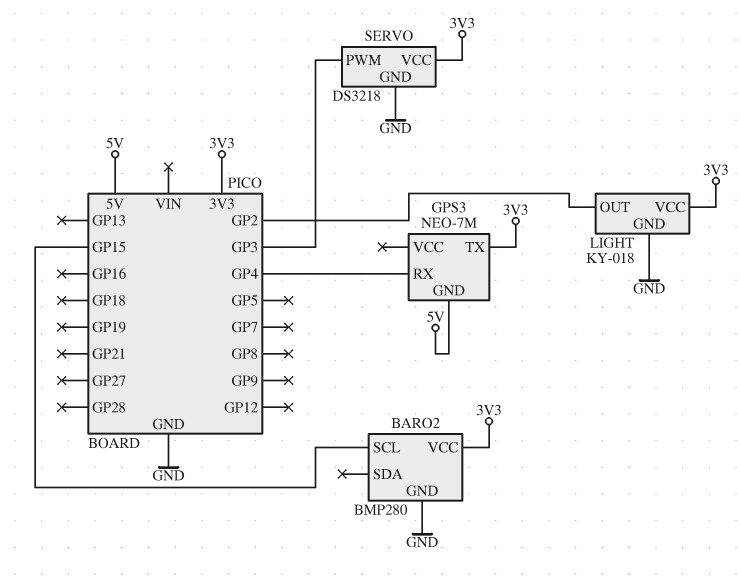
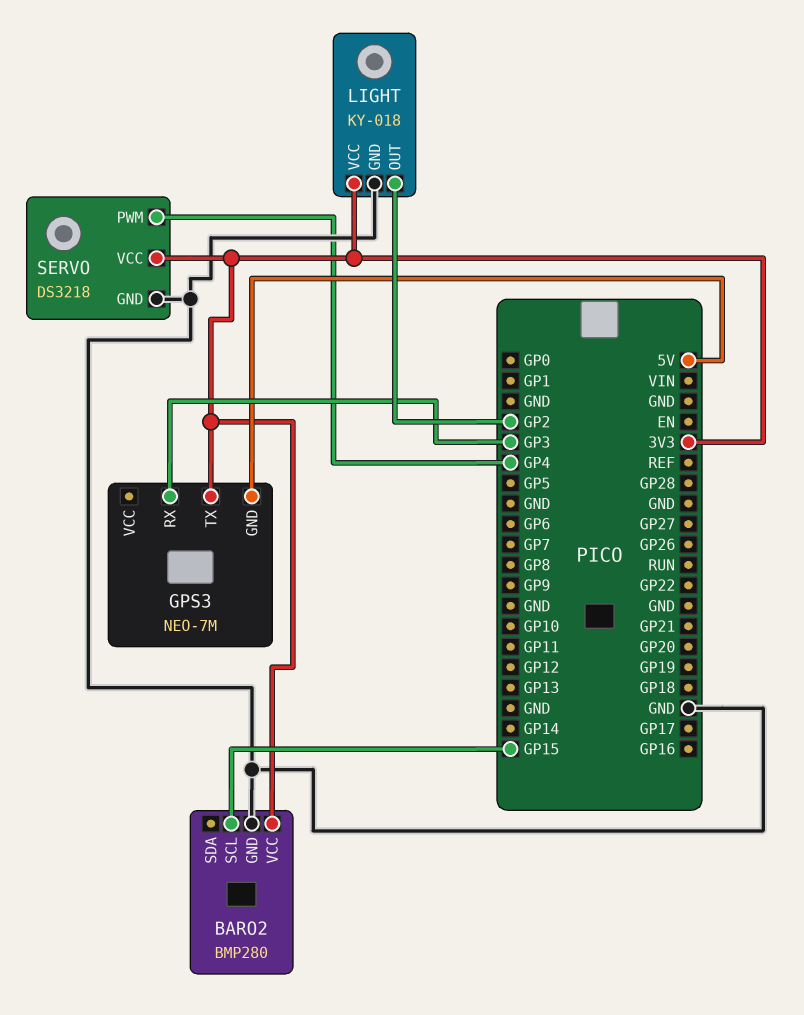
GPS3 pin RX: GP4 -> GP3
SERVO pin PWM: GP3 -> GP4

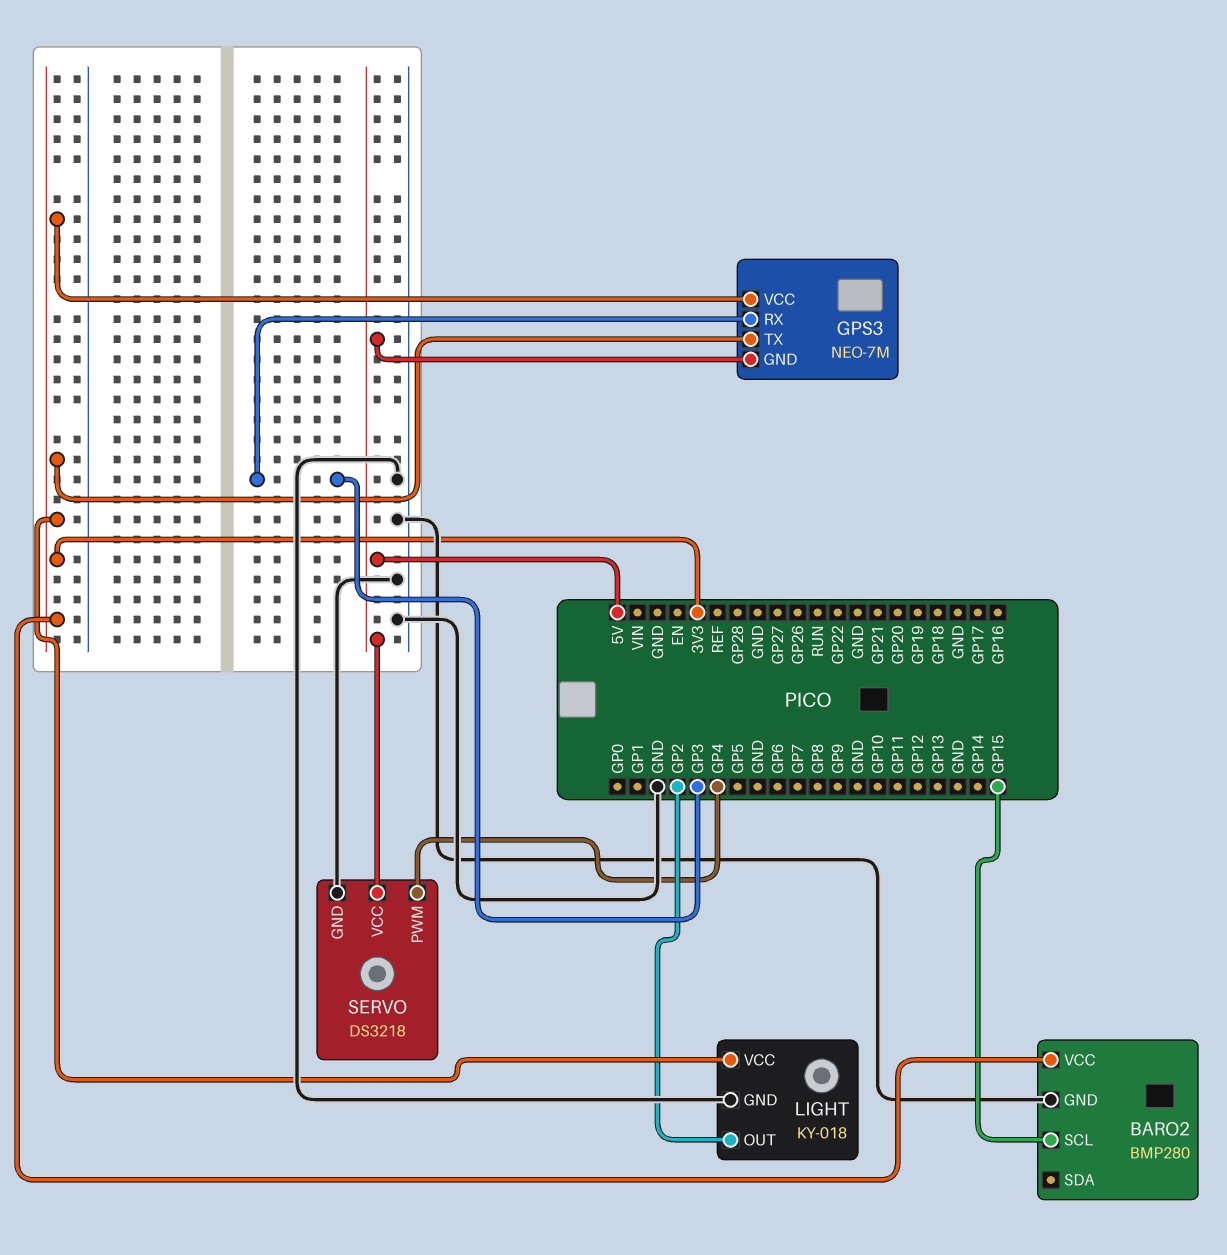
GPS3 pin VCC: none -> 3V3
SERVO pin VCC: 3V3 -> 5V

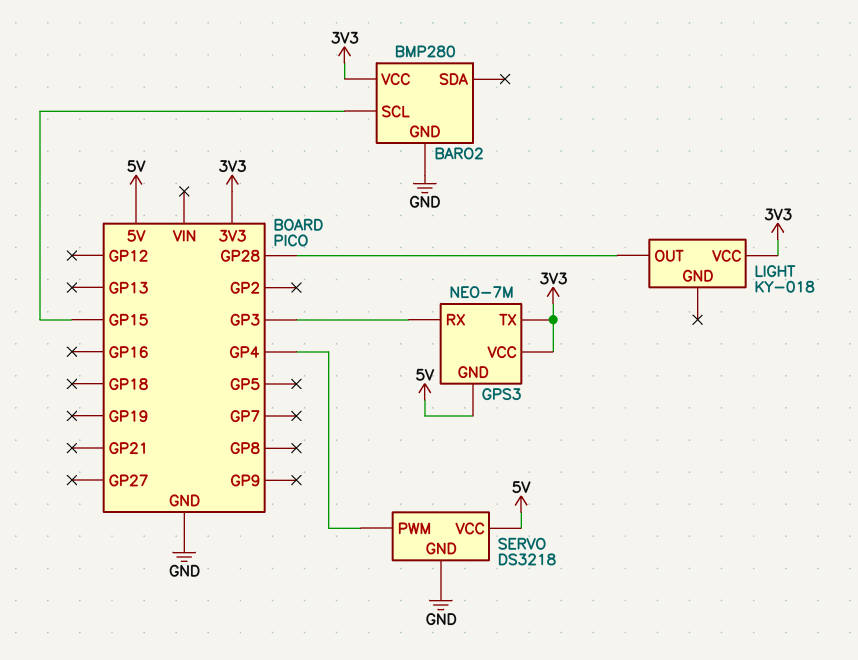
LIGHT pin GND: GND -> none
LIGHT pin OUT: GP2 -> GP28

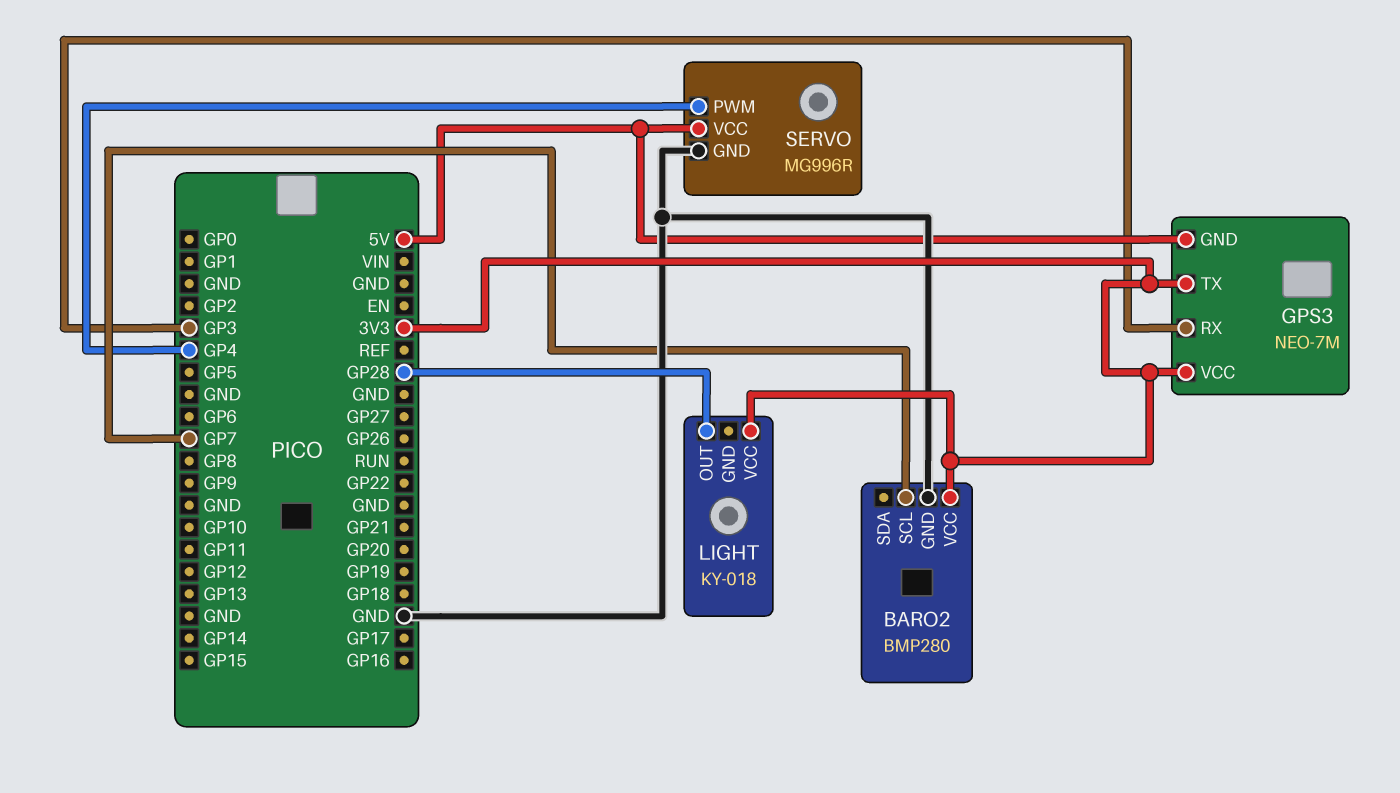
BARO2 pin SCL: GP15 -> GP7
SERVO: DS3218 -> MG996R

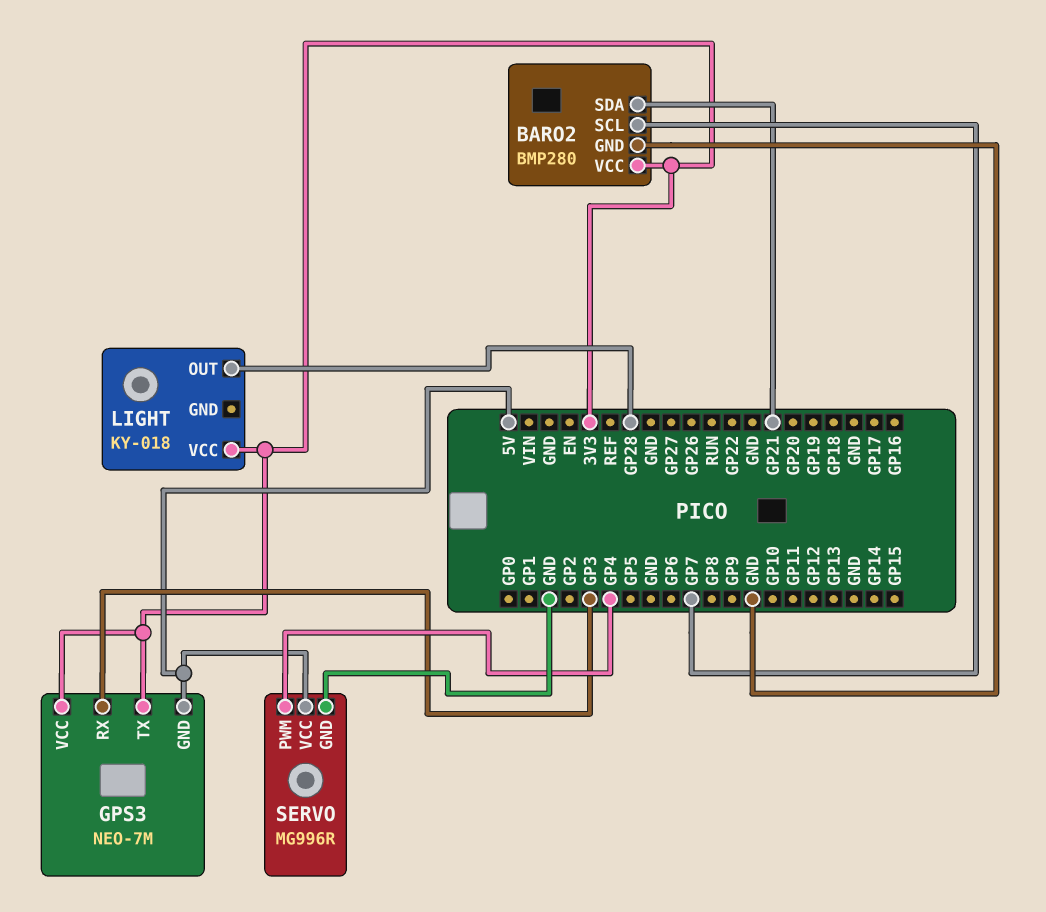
BARO2 pin SDA: none -> GP21

